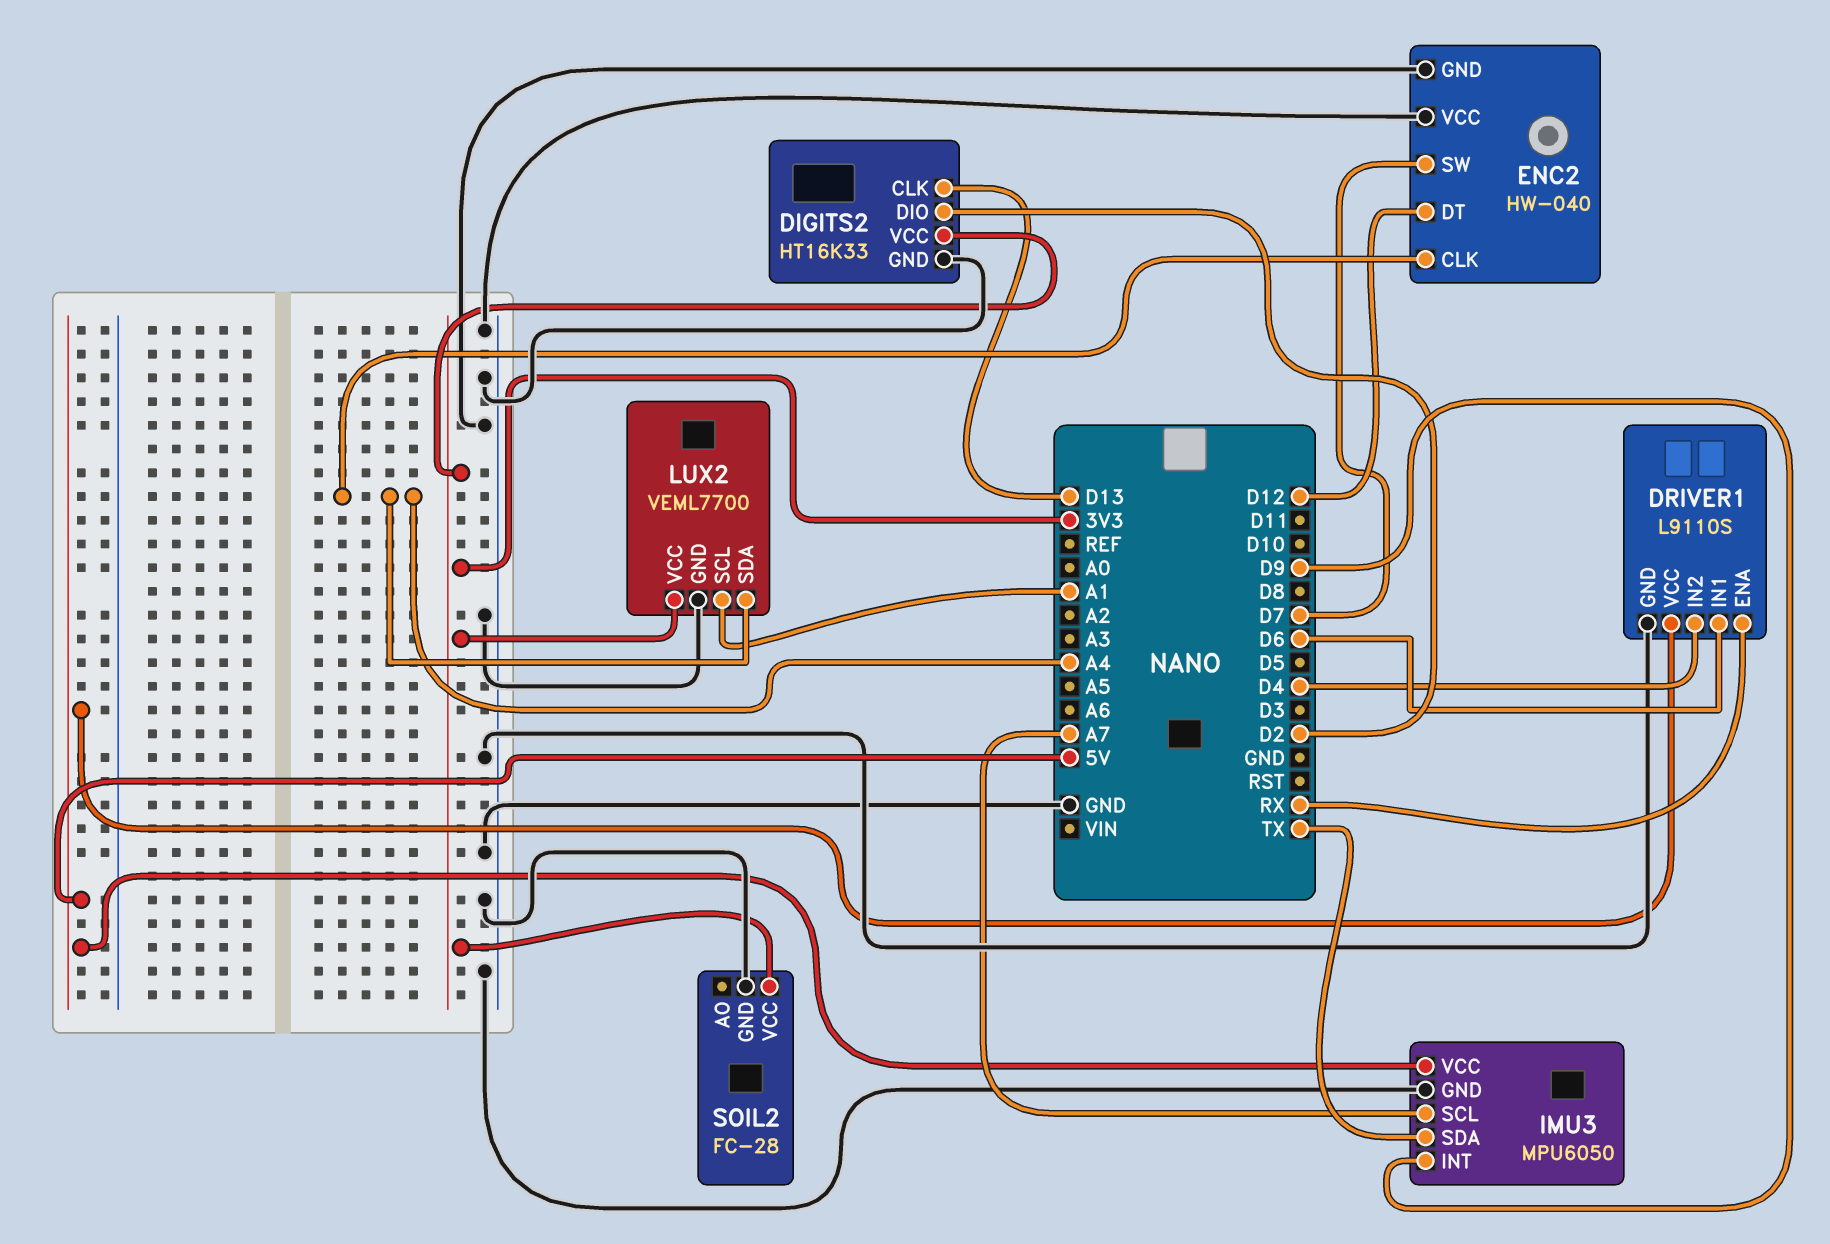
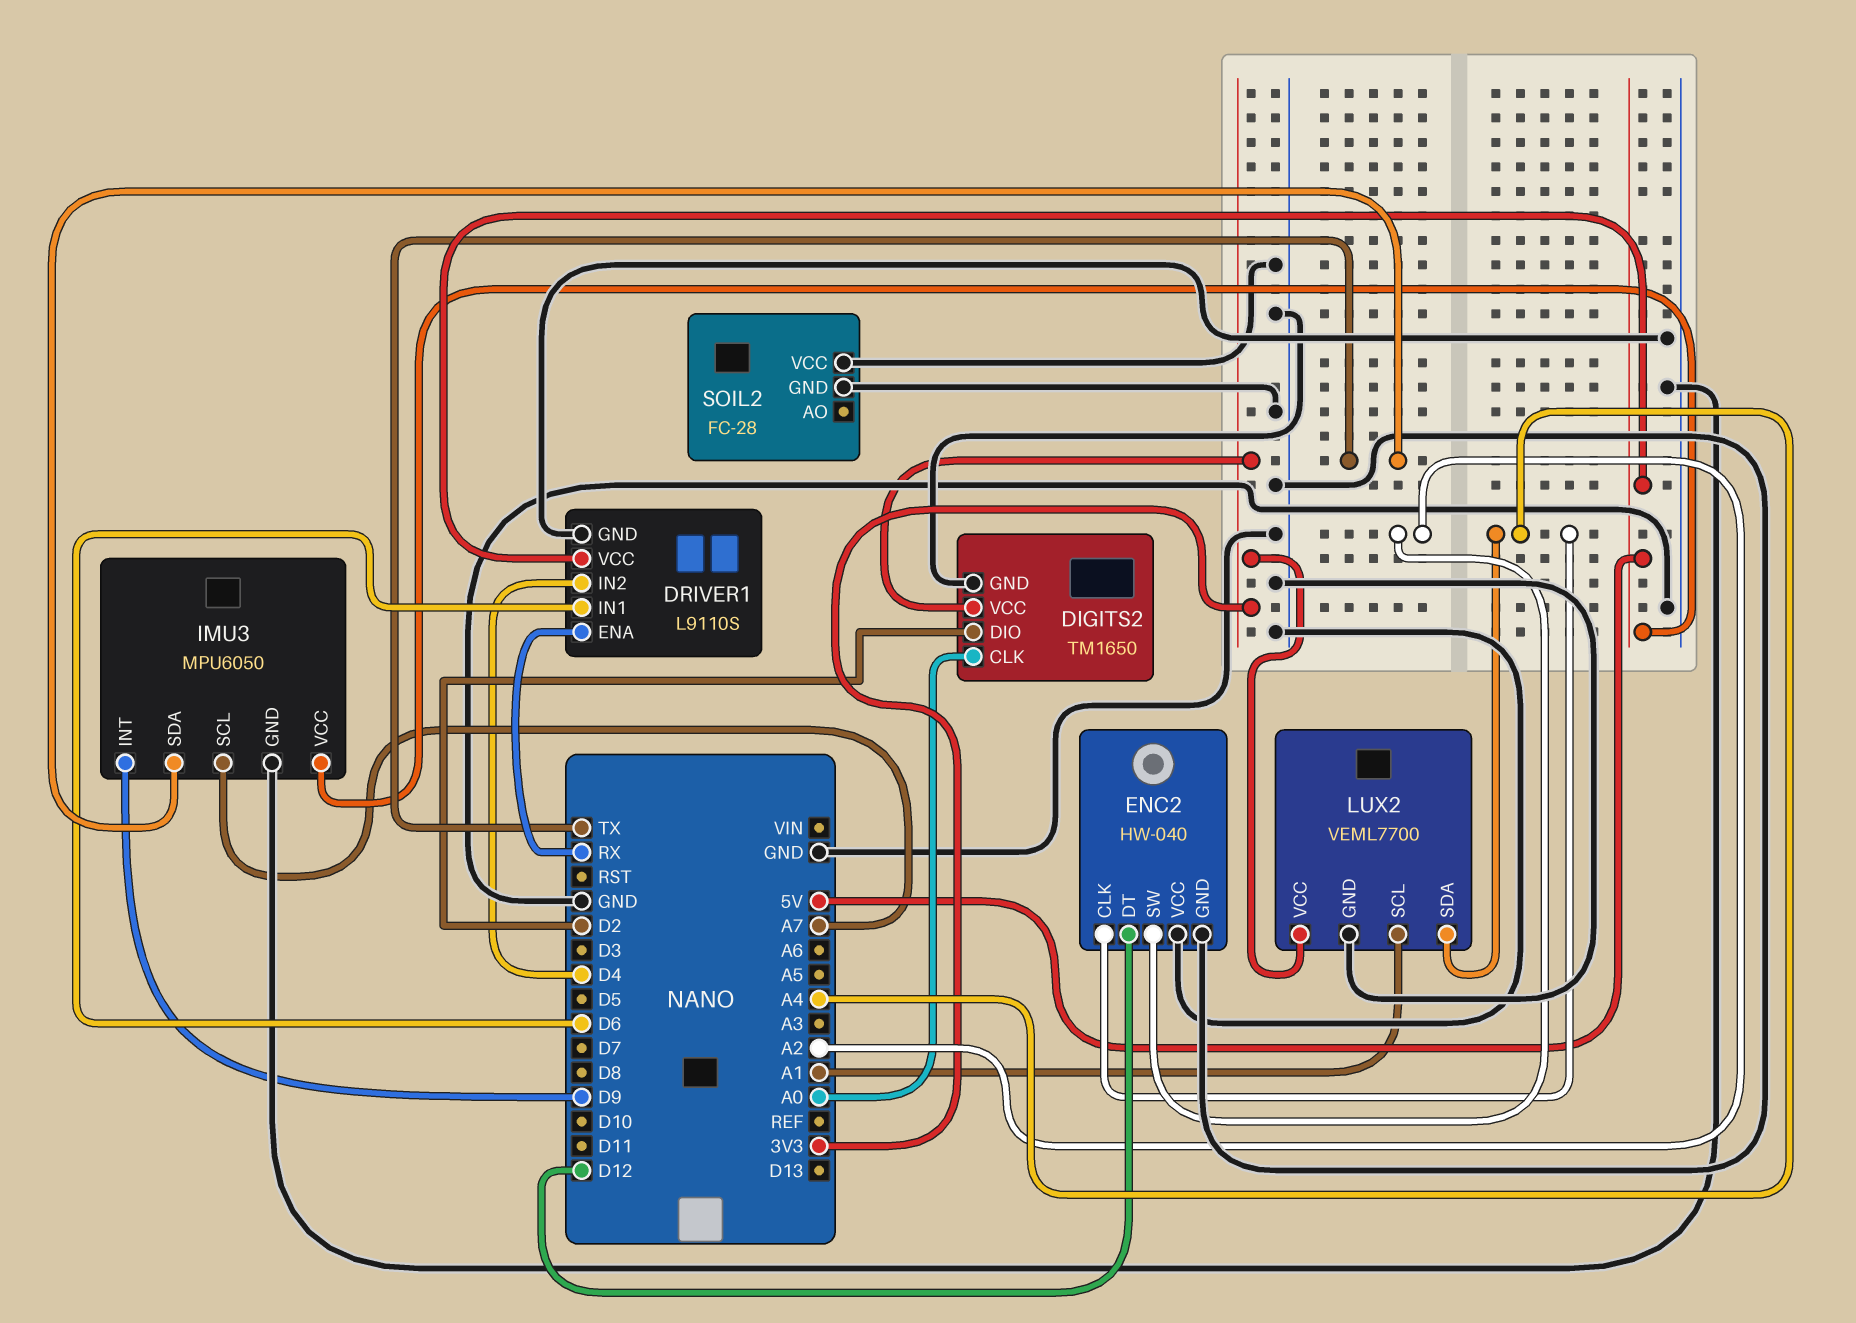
DIGITS2: HT16K33 -> TM1650
DIGITS2 pin CLK: D13 -> A0
ENC2 pin SW: D7 -> A2
SOIL2 pin VCC: 3V3 -> GND

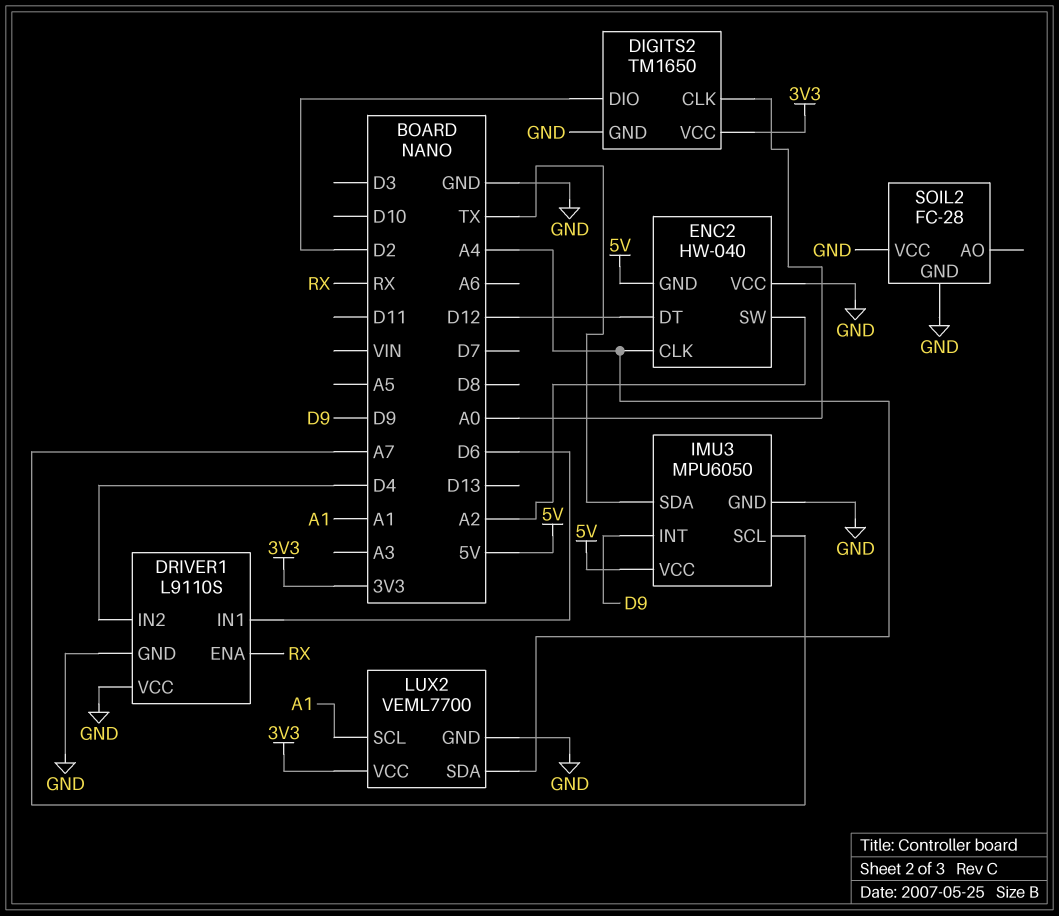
DRIVER1 pin VCC: 5V -> GND
ENC2 pin GND: GND -> 5V

